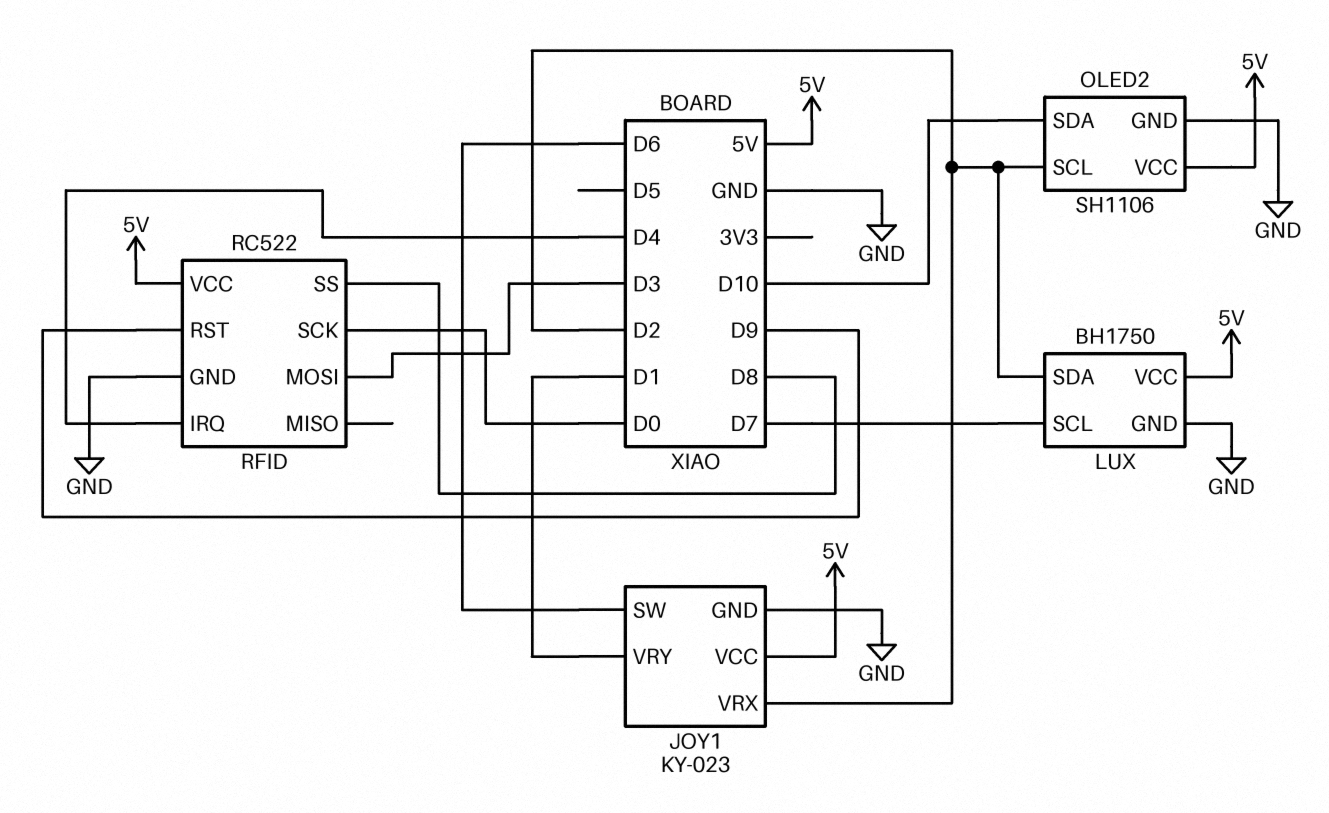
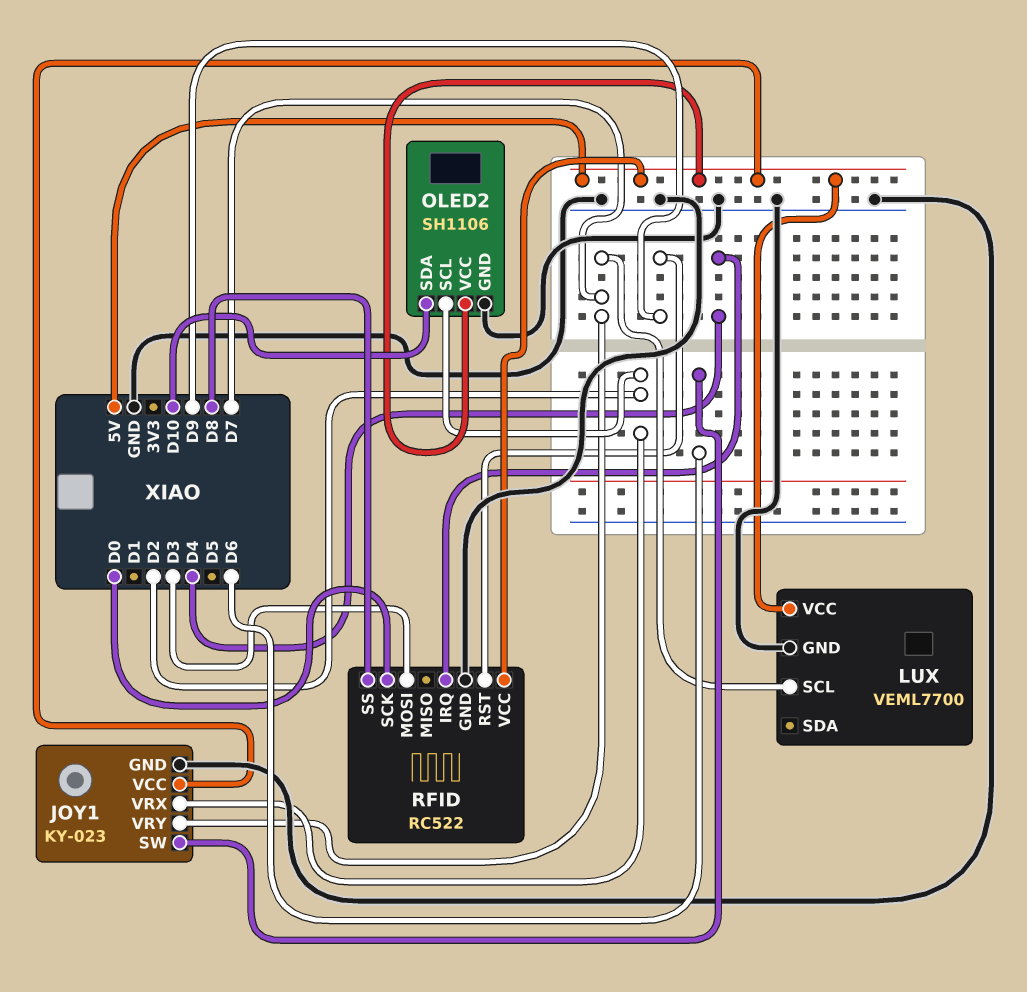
JOY1 pin VRY: D1 -> D7
LUX: BH1750 -> VEML7700
LUX pin SDA: D2 -> none

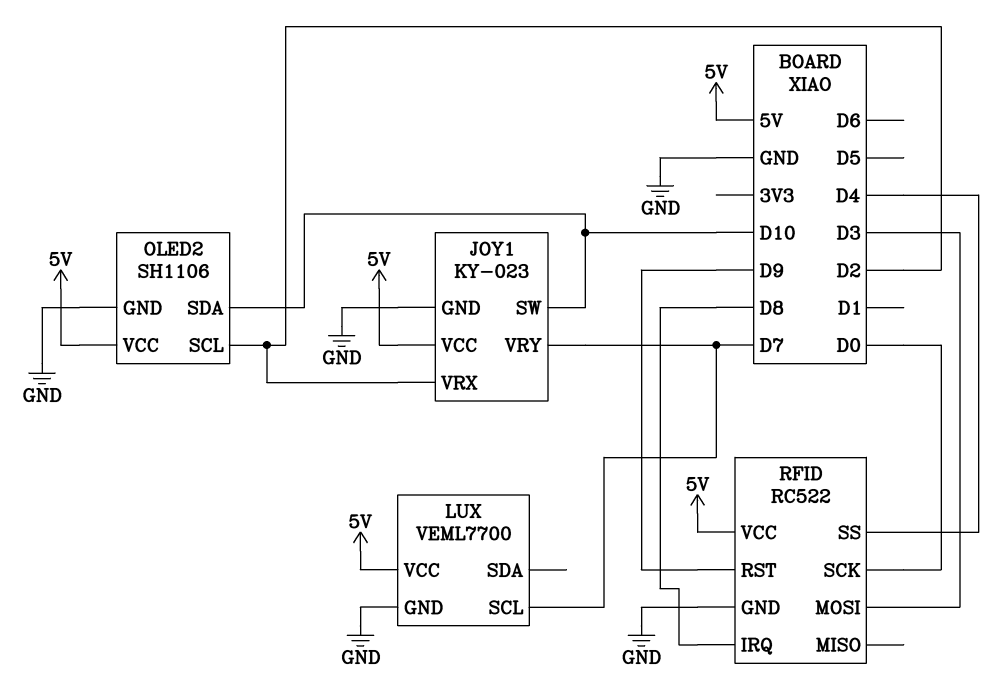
JOY1 pin SW: D6 -> D10
RFID pin IRQ: D4 -> D8
RFID pin SS: D8 -> D4

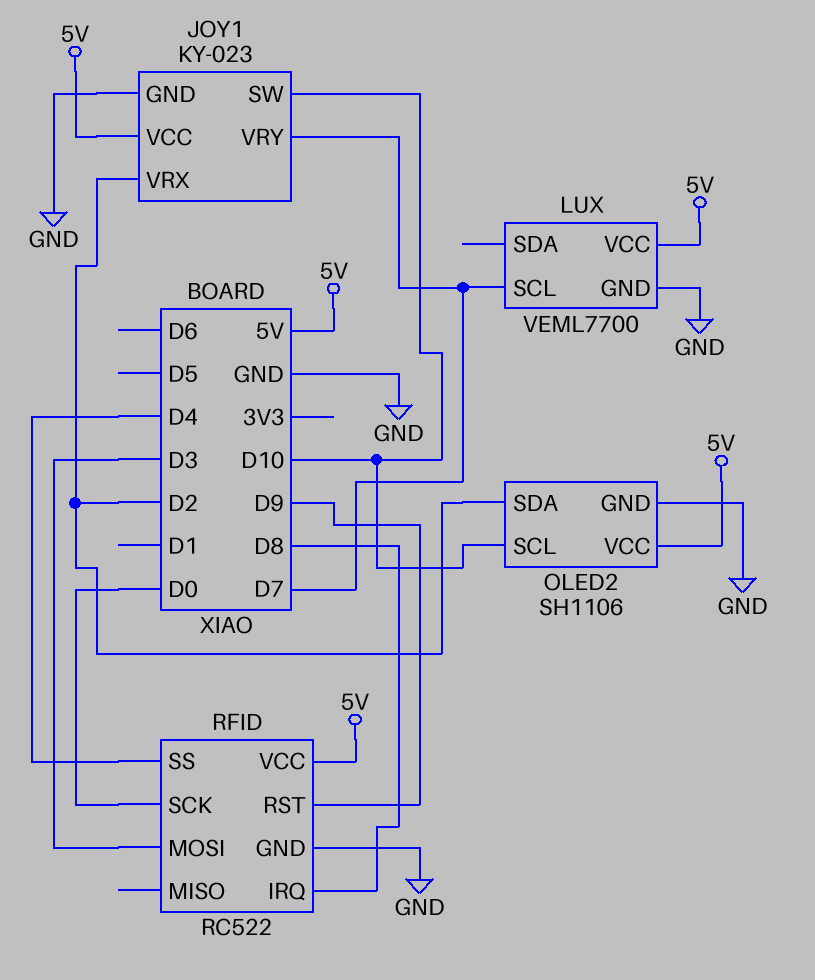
OLED2 pin SCL: D2 -> D10
OLED2 pin SDA: D10 -> D2

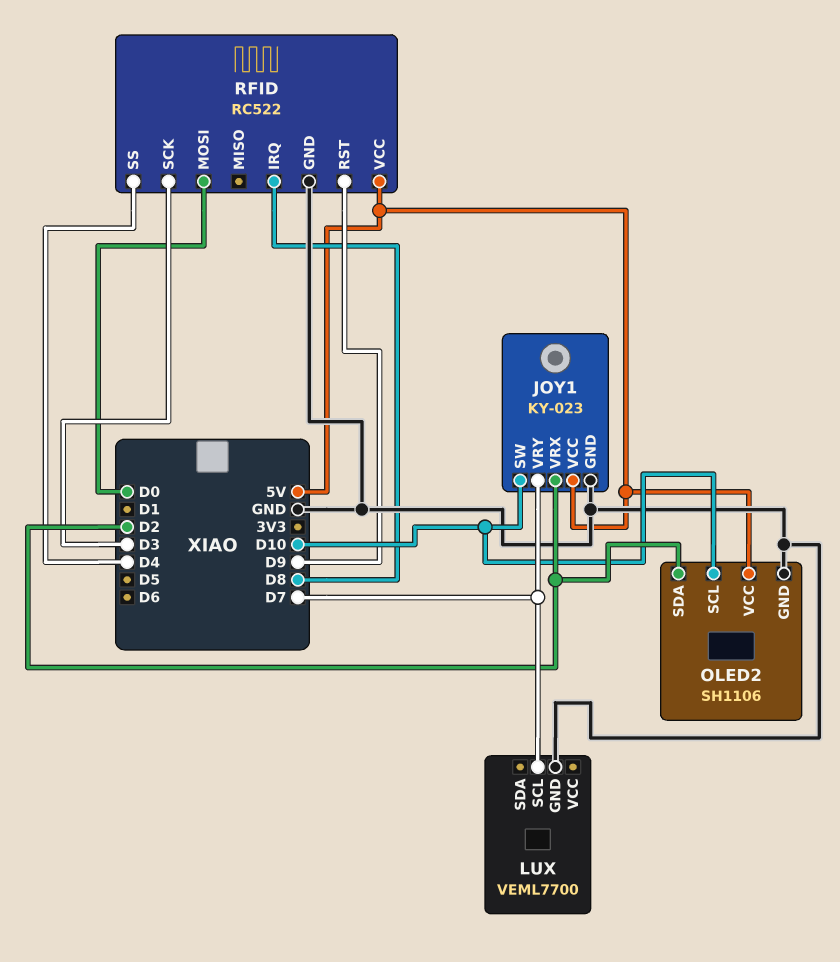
LUX pin VCC: 5V -> none
RFID pin MOSI: D3 -> D0
RFID pin SCK: D0 -> D3

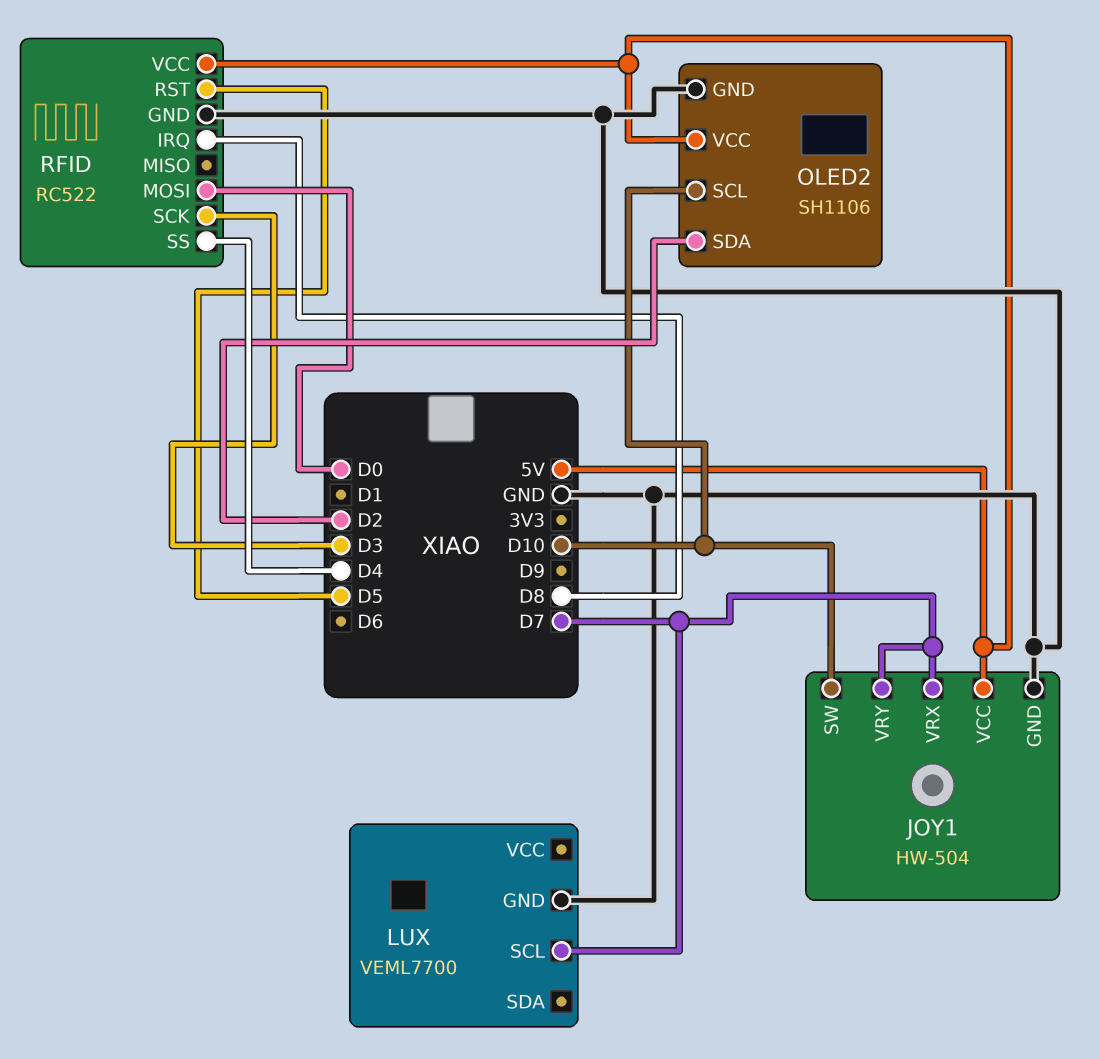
JOY1: KY-023 -> HW-504
JOY1 pin VRX: D2 -> D7
RFID pin RST: D9 -> D5

